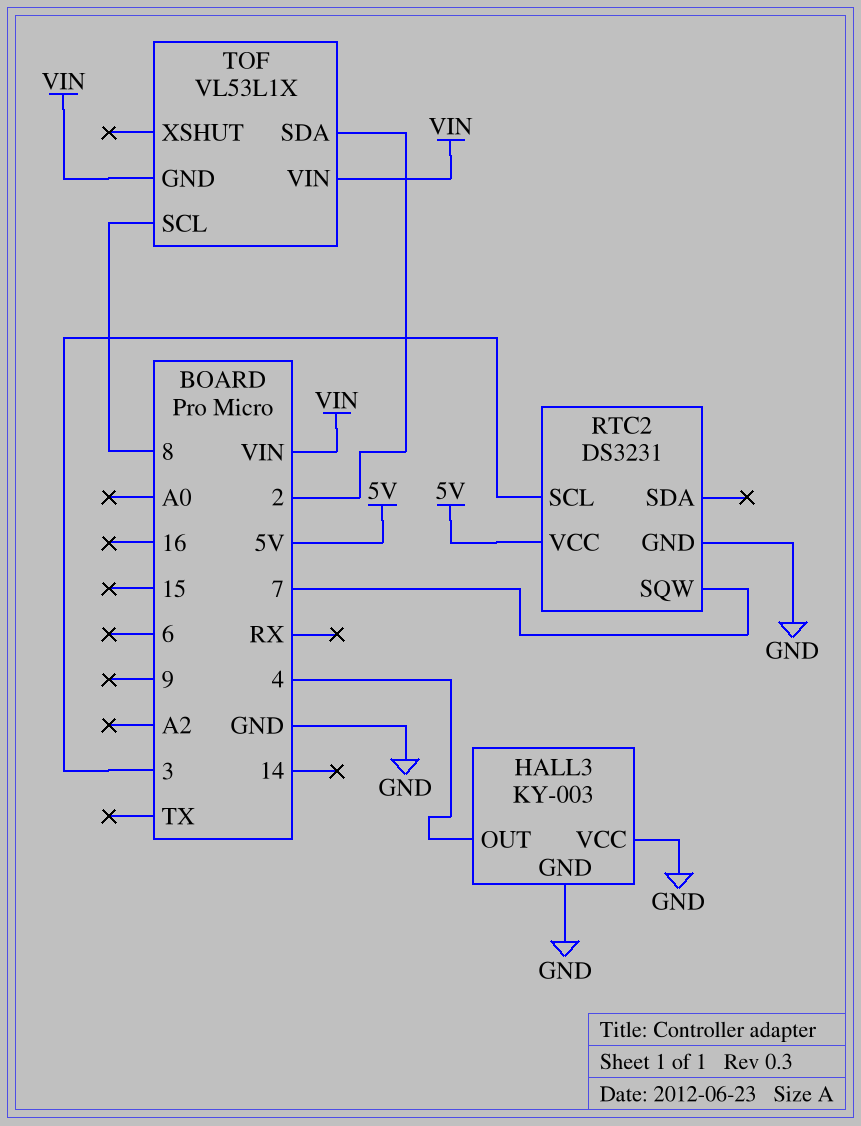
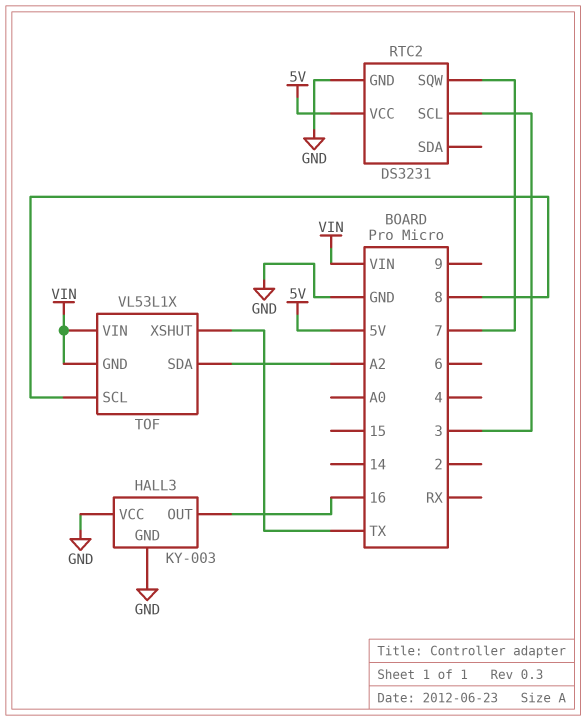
HALL3 pin OUT: 4 -> 16
TOF pin SDA: 2 -> A2
TOF pin XSHUT: none -> TX

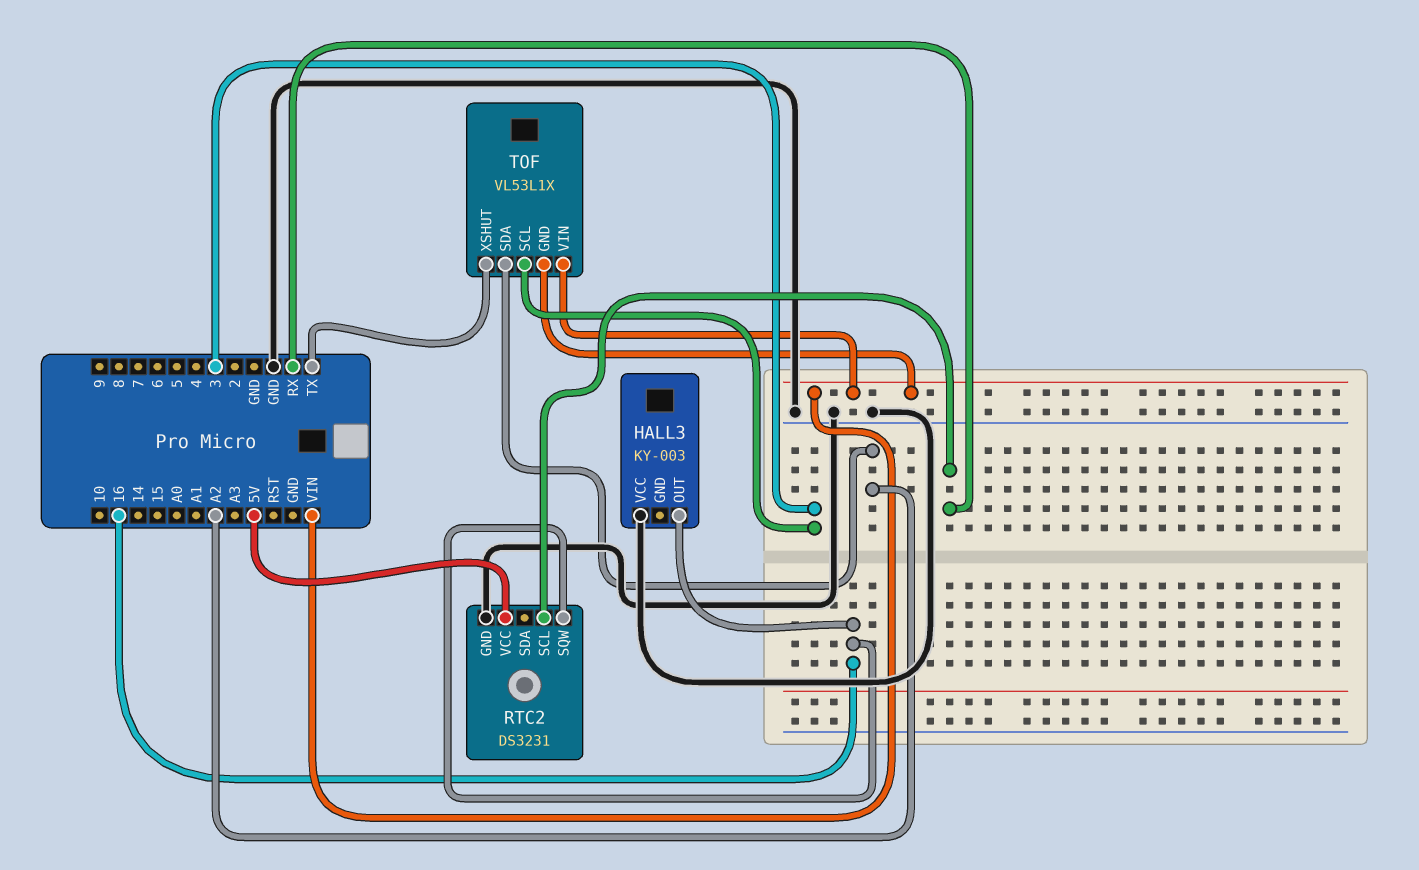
HALL3 pin GND: GND -> none
RTC2 pin SCL: 3 -> RX
RTC2 pin SQW: 7 -> 16
TOF pin SCL: 8 -> 3

